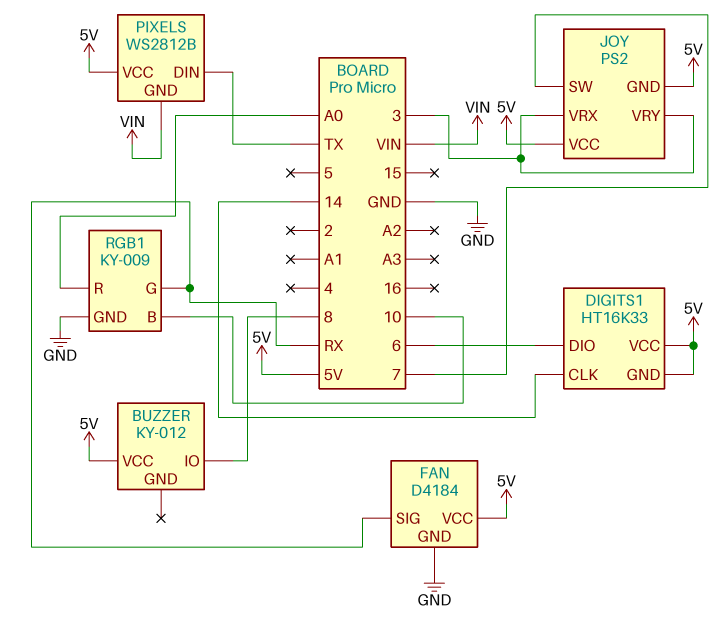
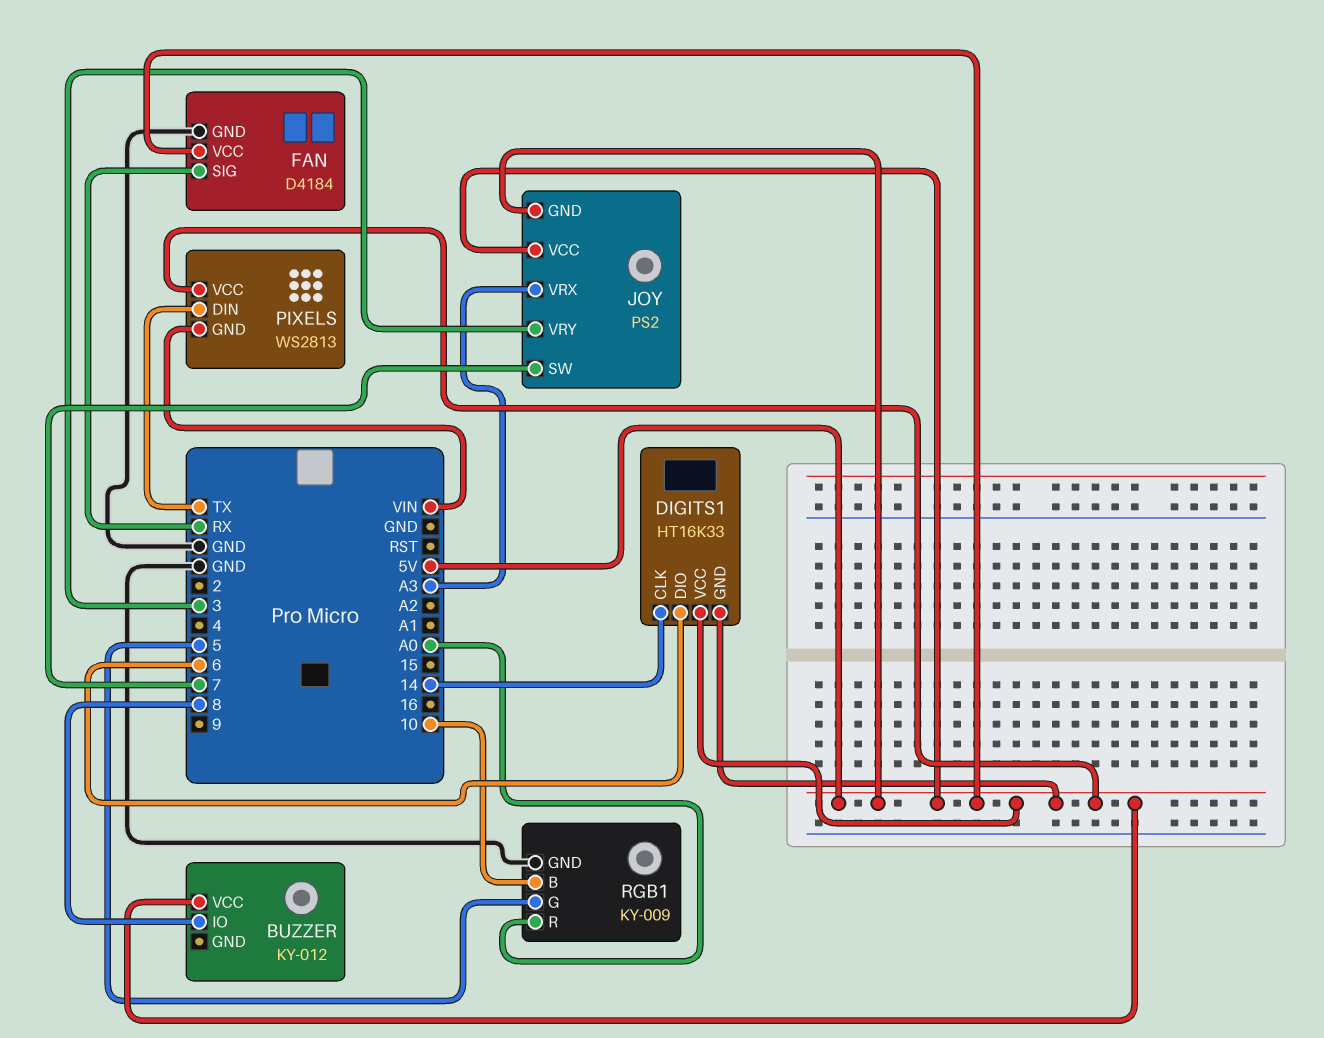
JOY pin VRX: 3 -> A3
PIXELS: WS2812B -> WS2813
RGB1 pin G: RX -> 5

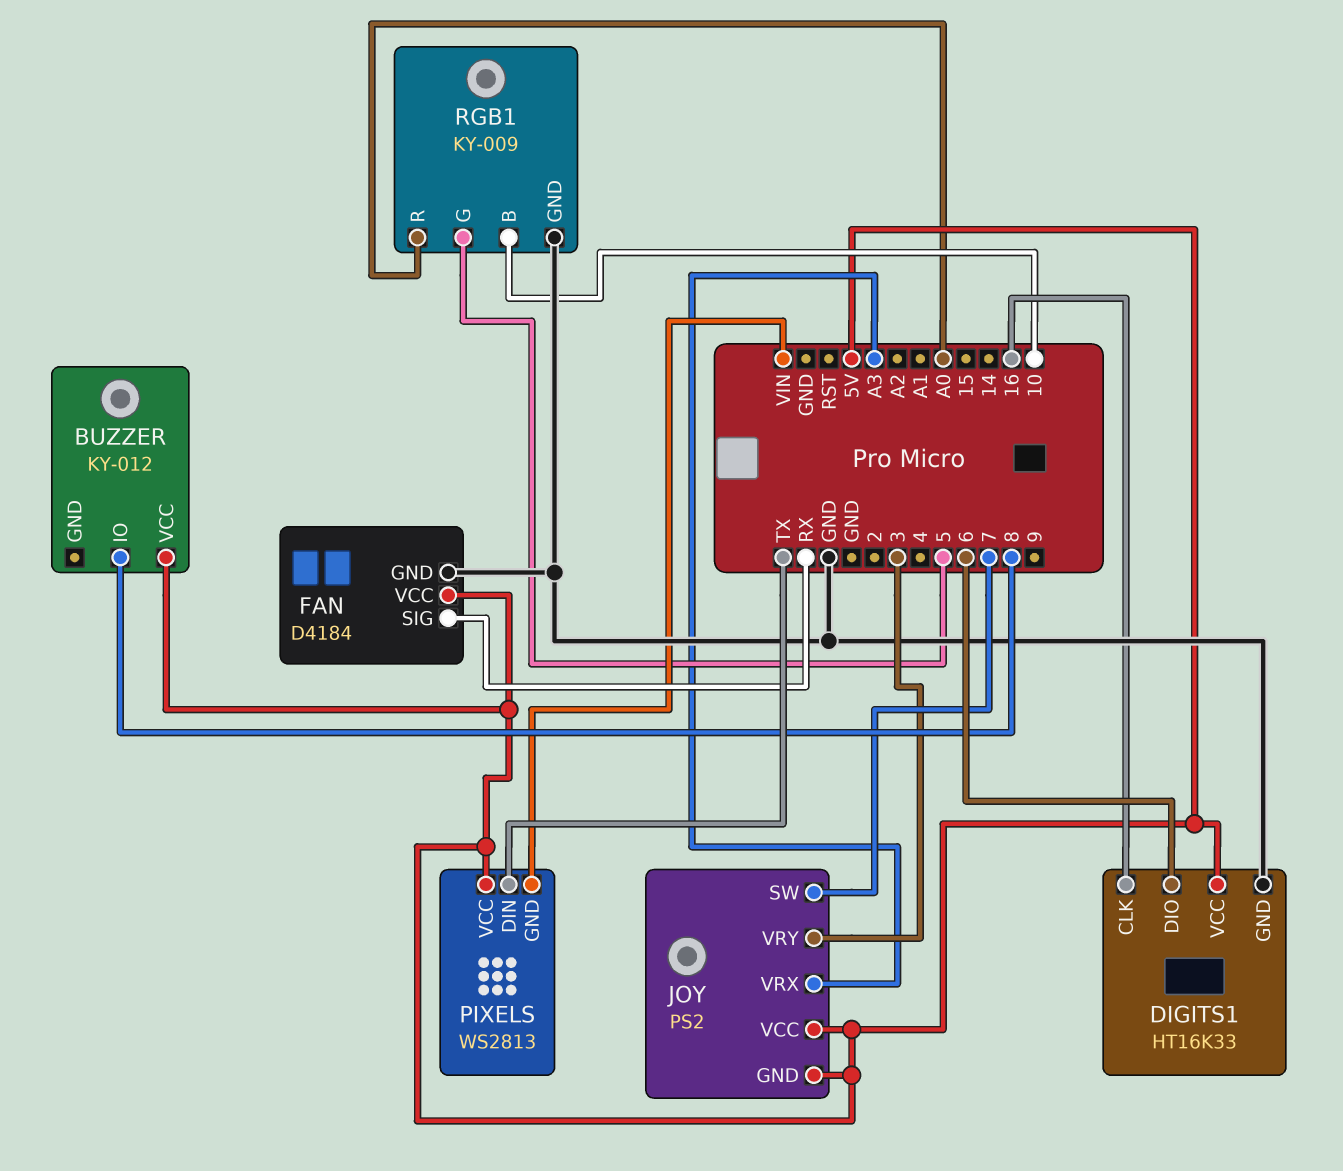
DIGITS1 pin CLK: 14 -> 16
DIGITS1 pin GND: 5V -> GND

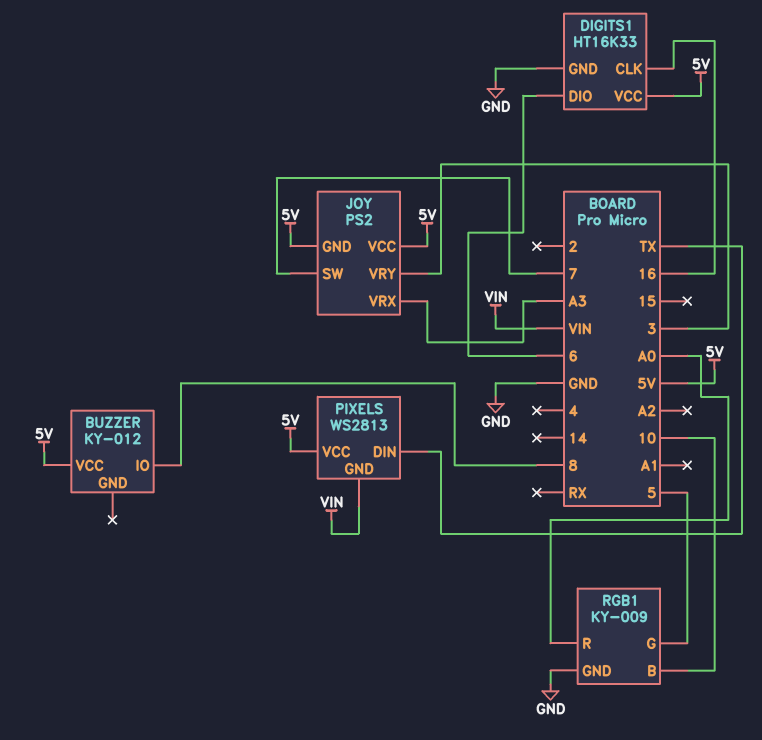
FAN: D4184 -> none
FAN pin GND: GND -> none
FAN pin SIG: RX -> none
FAN pin VCC: 5V -> none

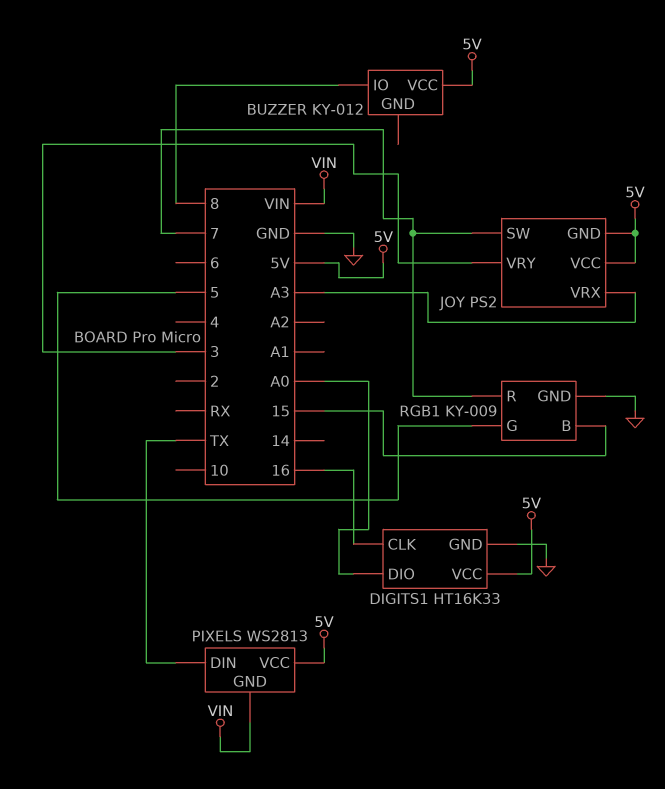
DIGITS1 pin DIO: 6 -> A0
RGB1 pin B: 10 -> 15
RGB1 pin R: A0 -> 7

